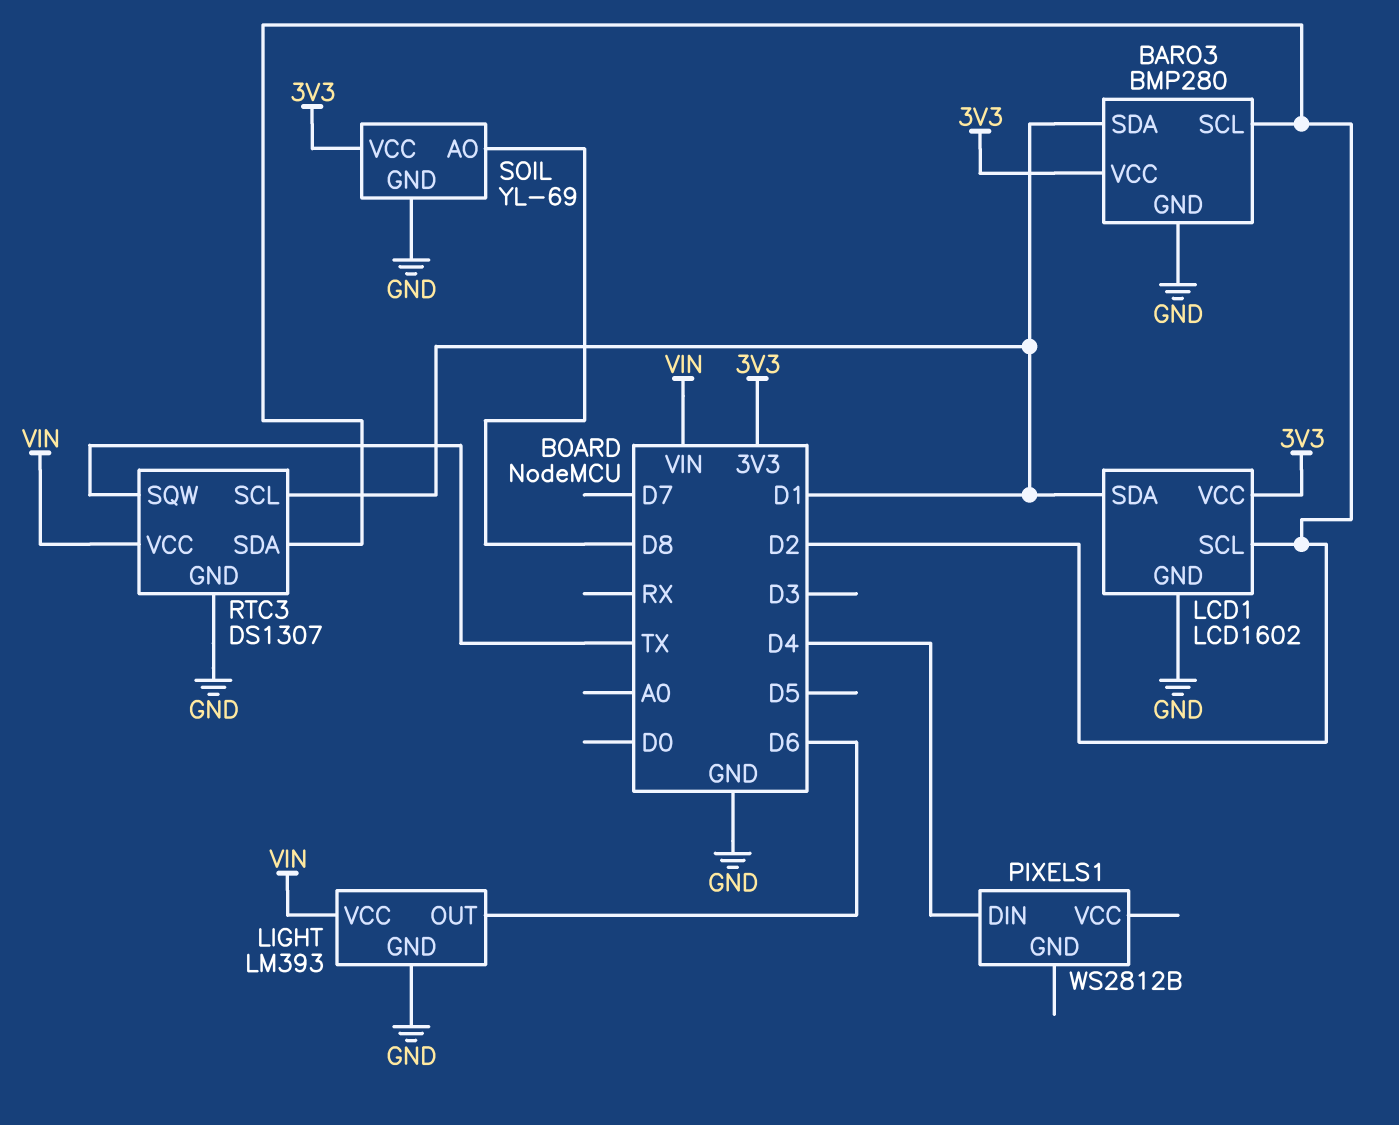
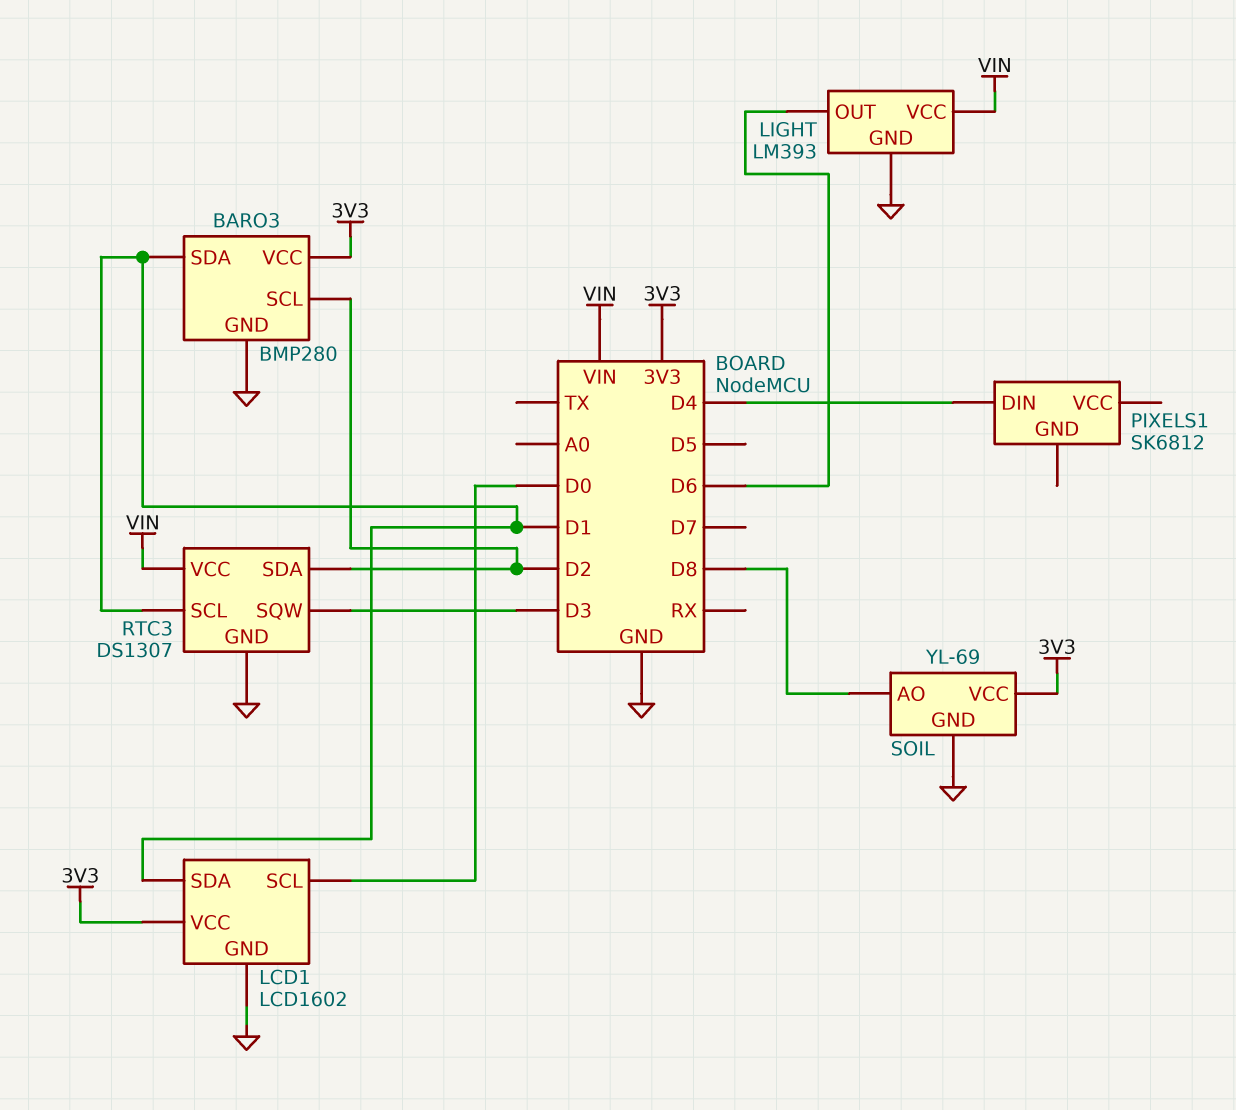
LCD1 pin SCL: D2 -> D0
PIXELS1: WS2812B -> SK6812
RTC3 pin SQW: TX -> D3

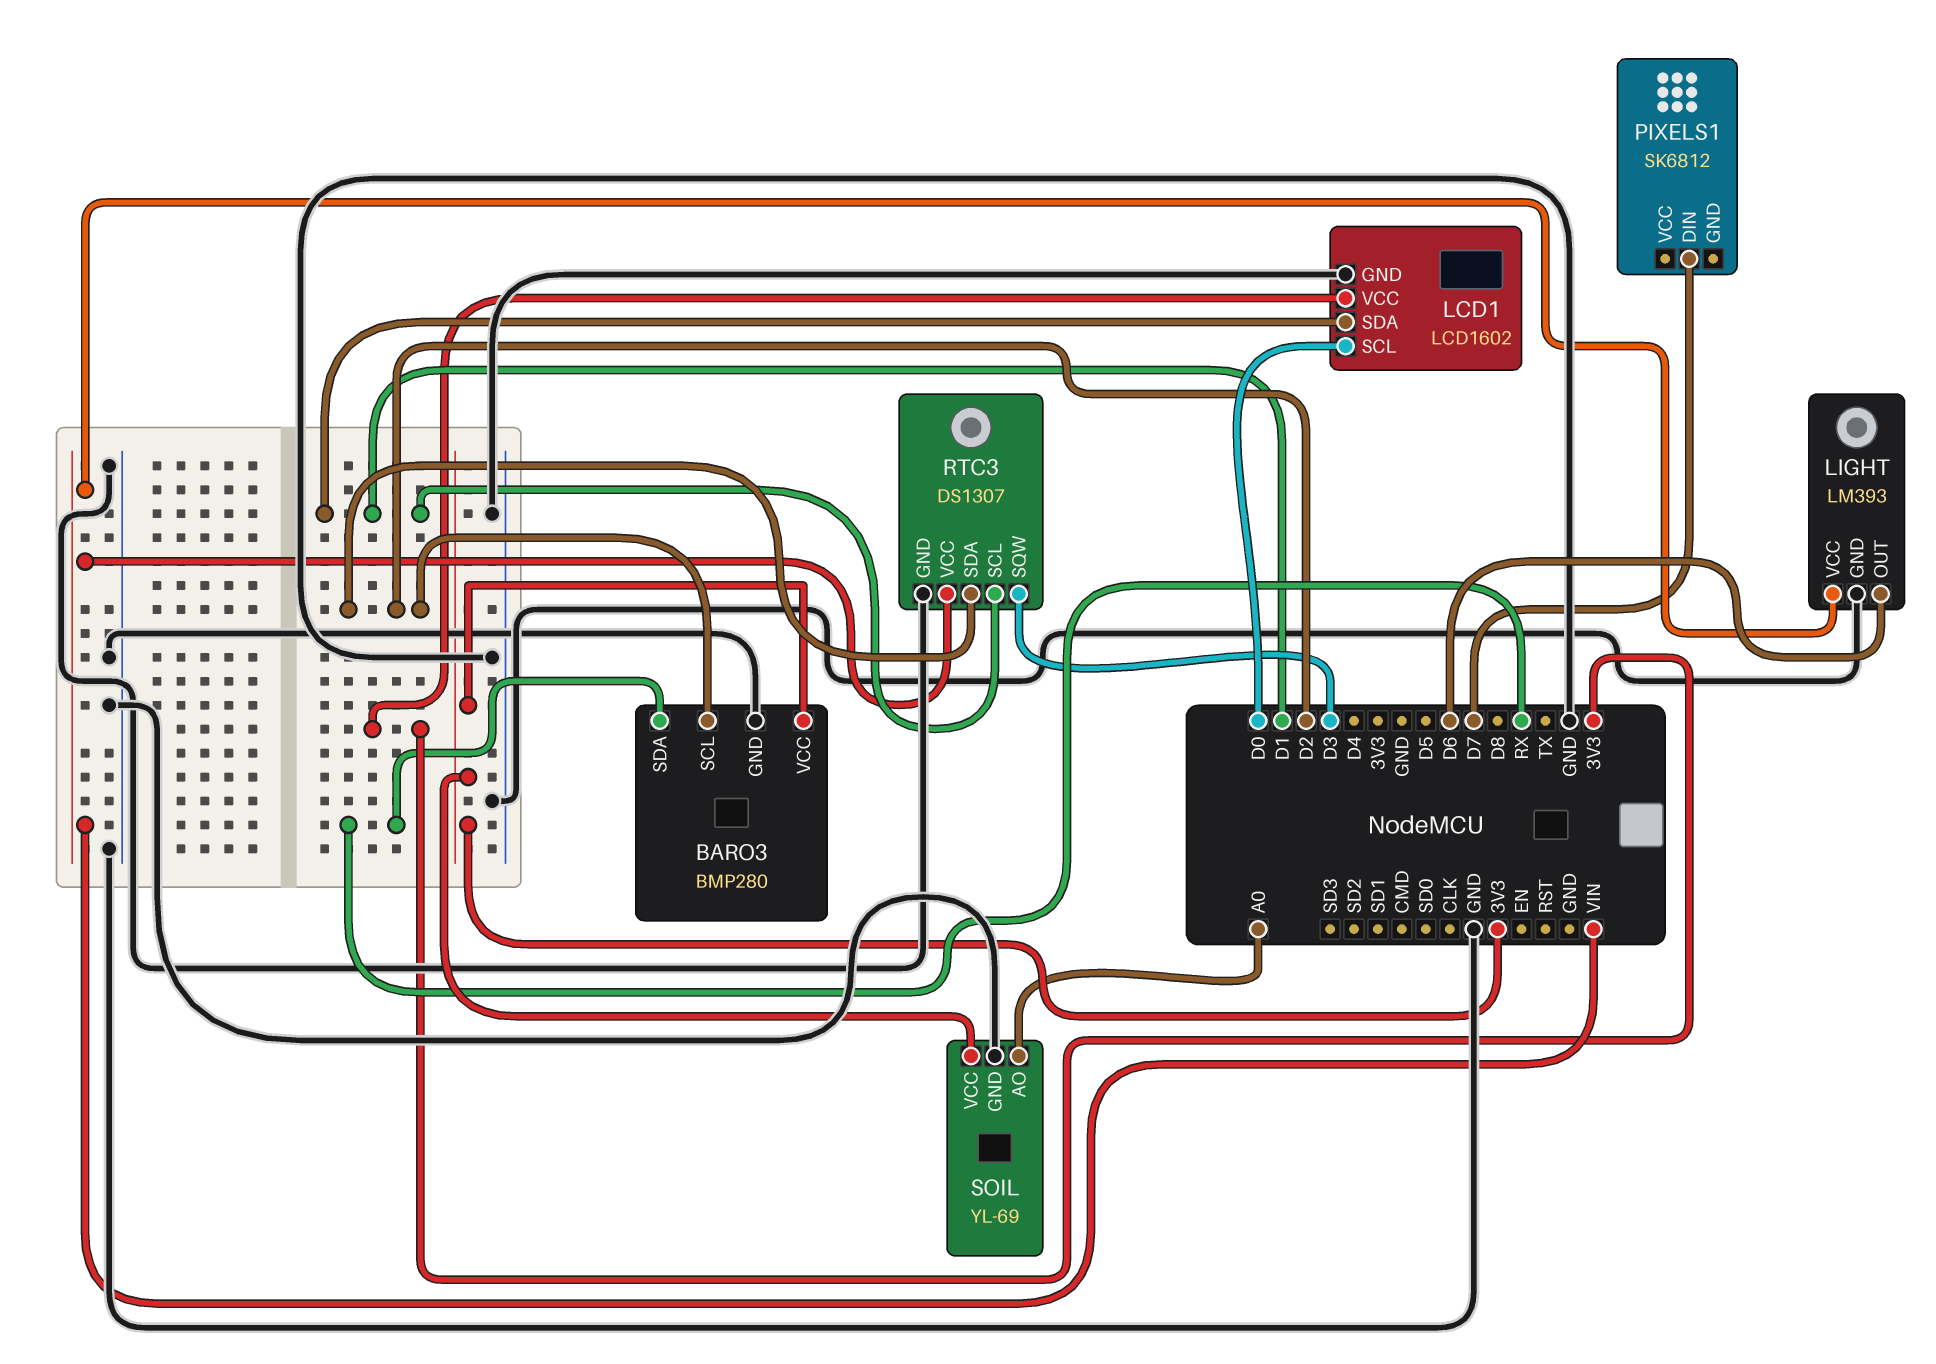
BARO3 pin SDA: D1 -> RX
PIXELS1 pin DIN: D4 -> D7
SOIL pin AO: D8 -> A0

